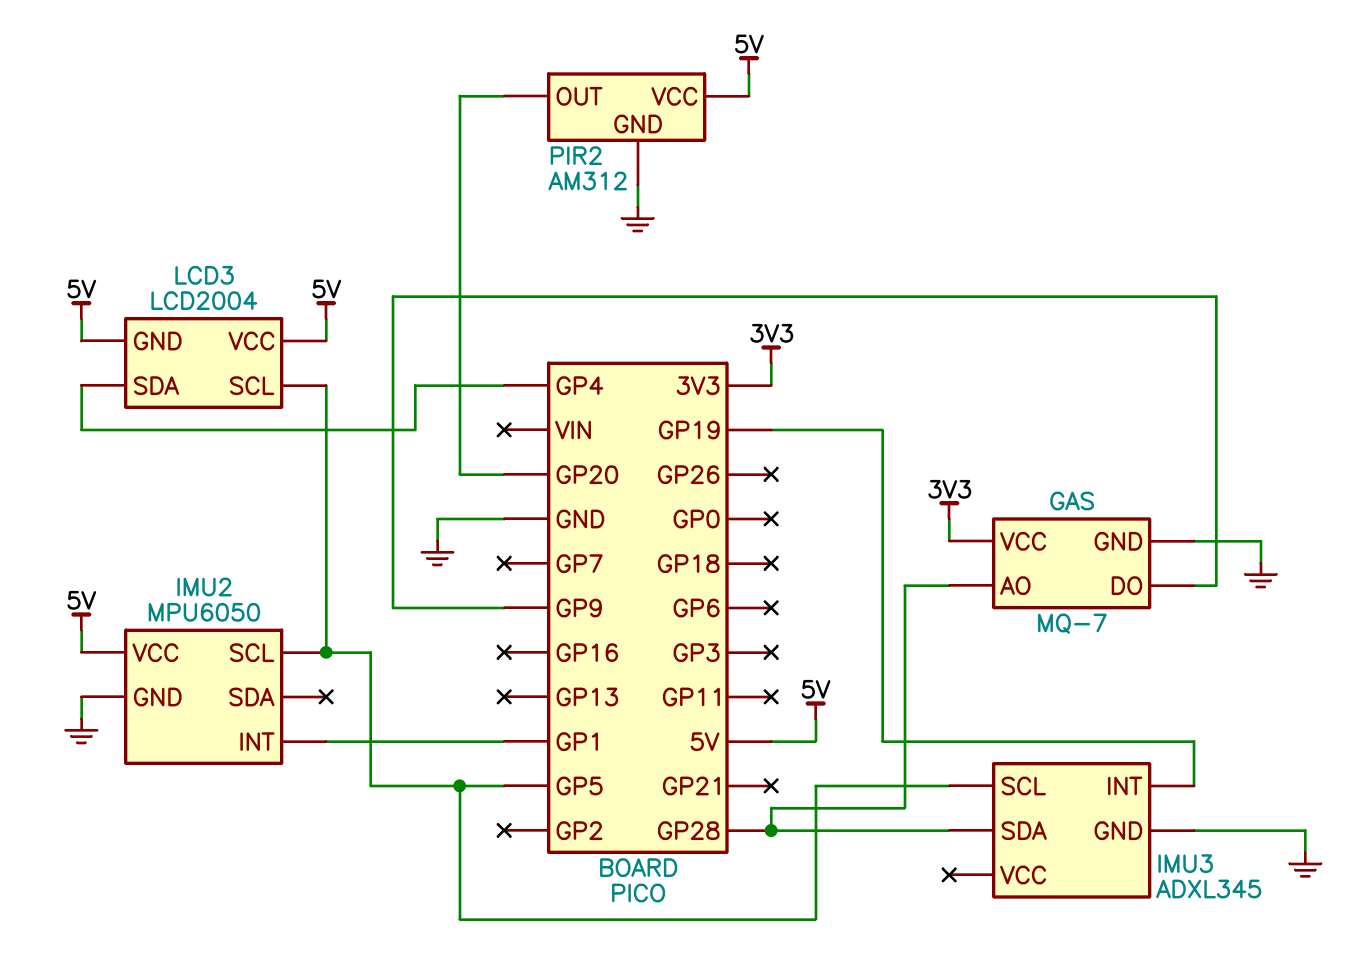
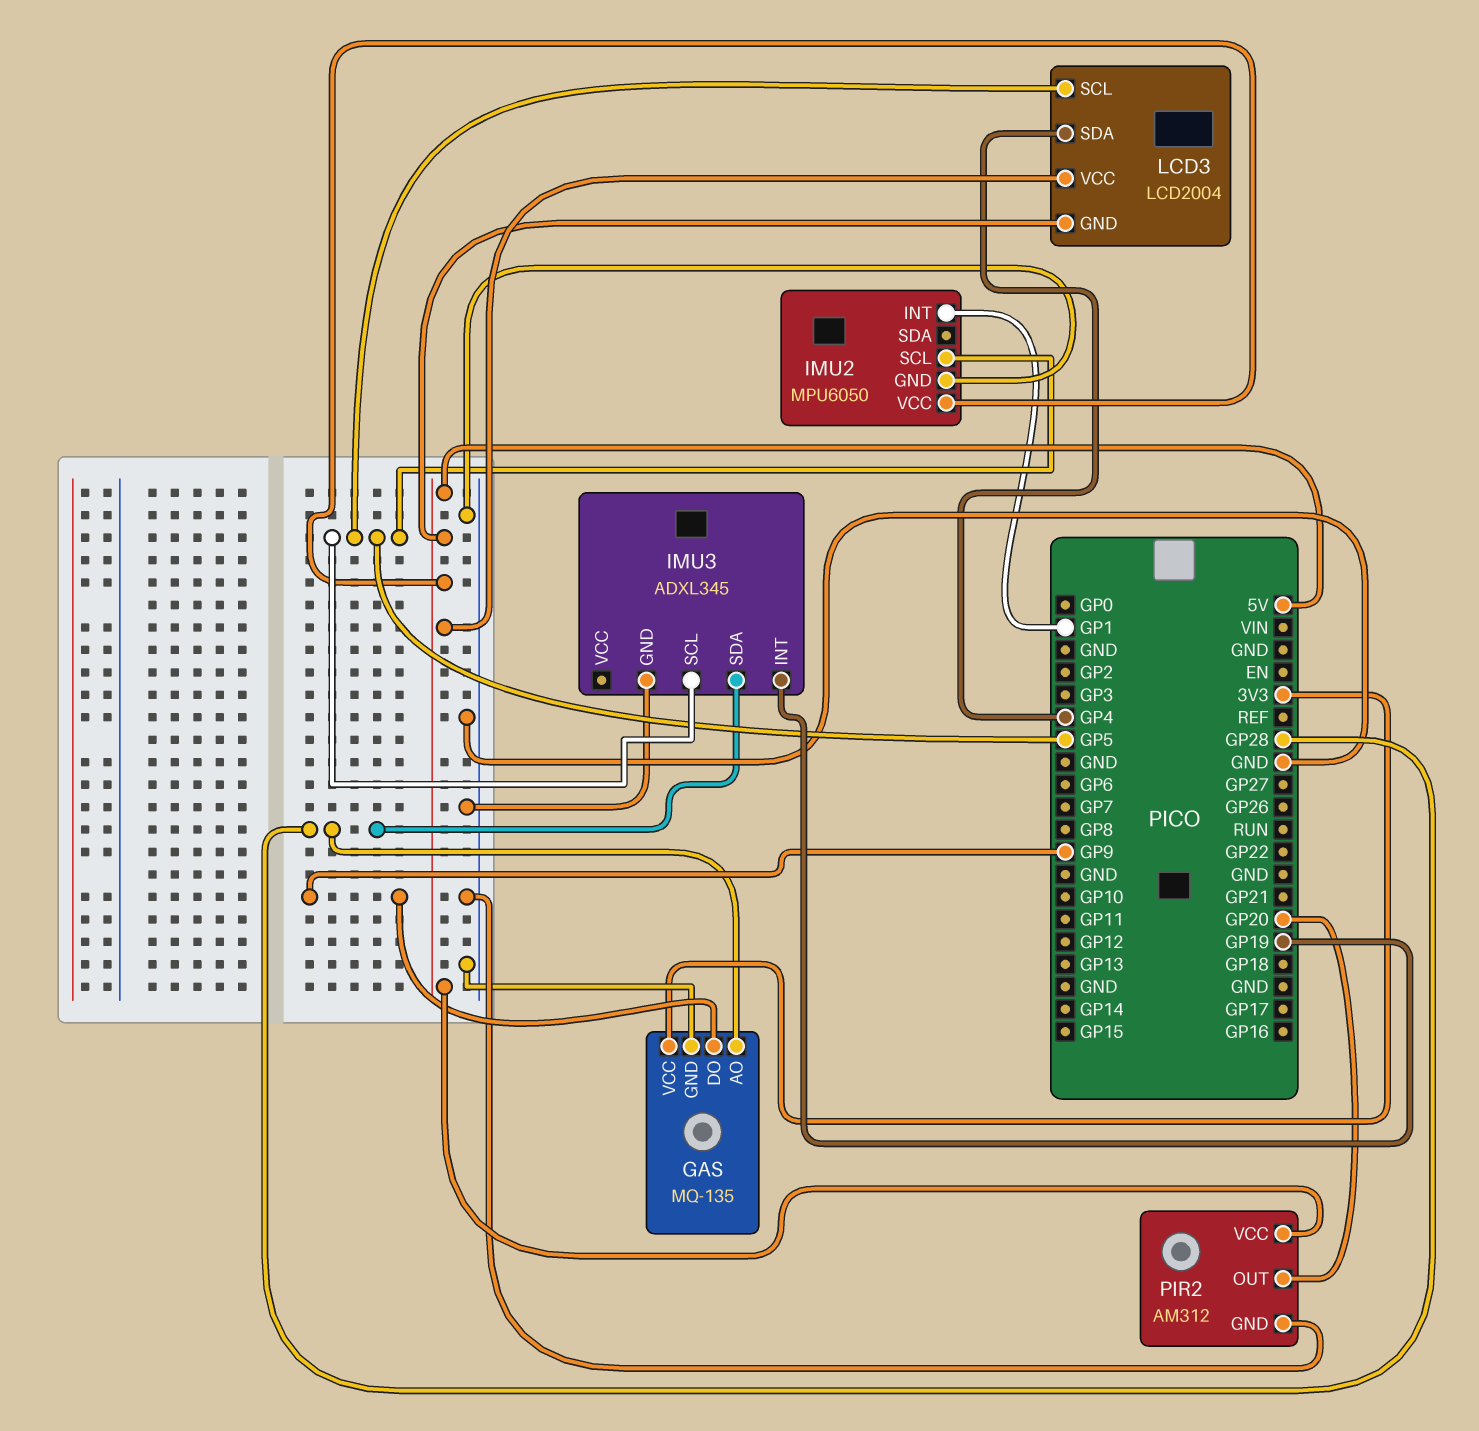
GAS: MQ-7 -> MQ-135

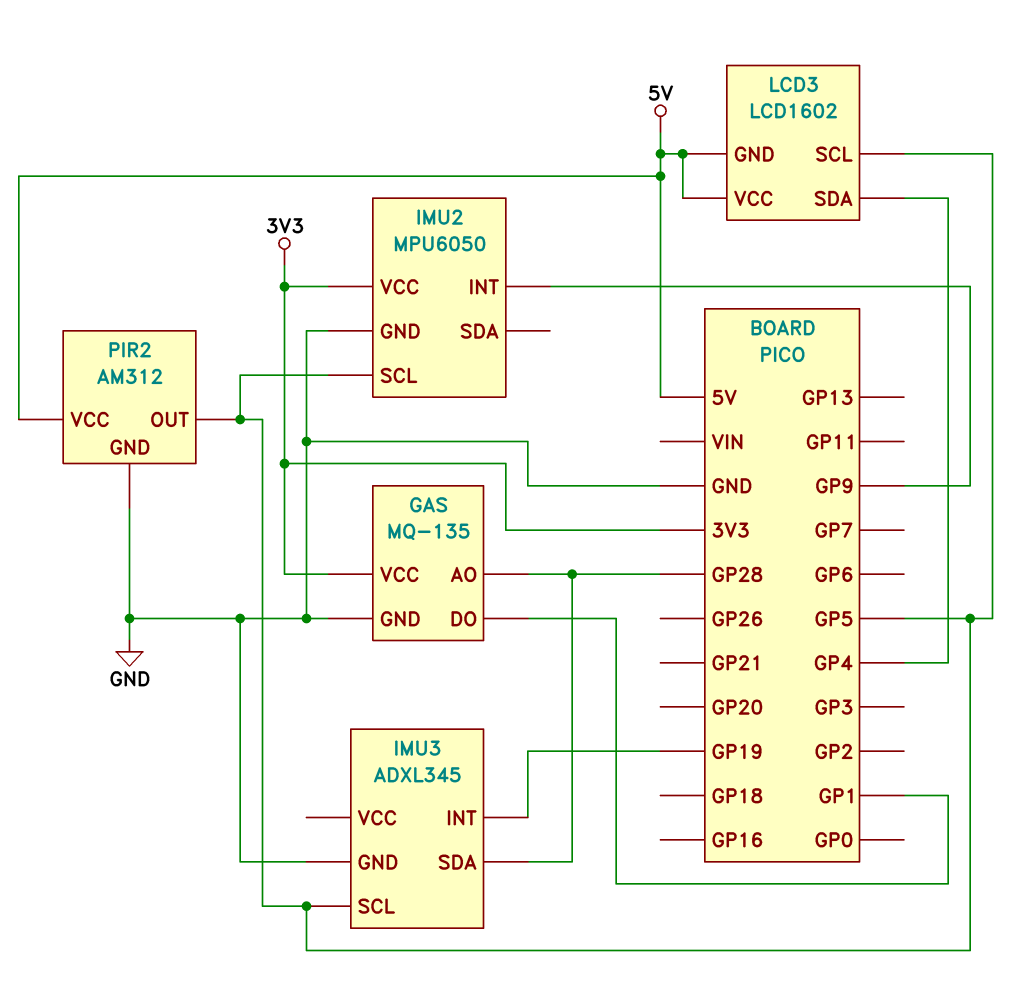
GAS pin DO: GP9 -> GP1
IMU2 pin INT: GP1 -> GP9
IMU2 pin VCC: 5V -> 3V3
LCD3: LCD2004 -> LCD1602
PIR2 pin OUT: GP20 -> GP5

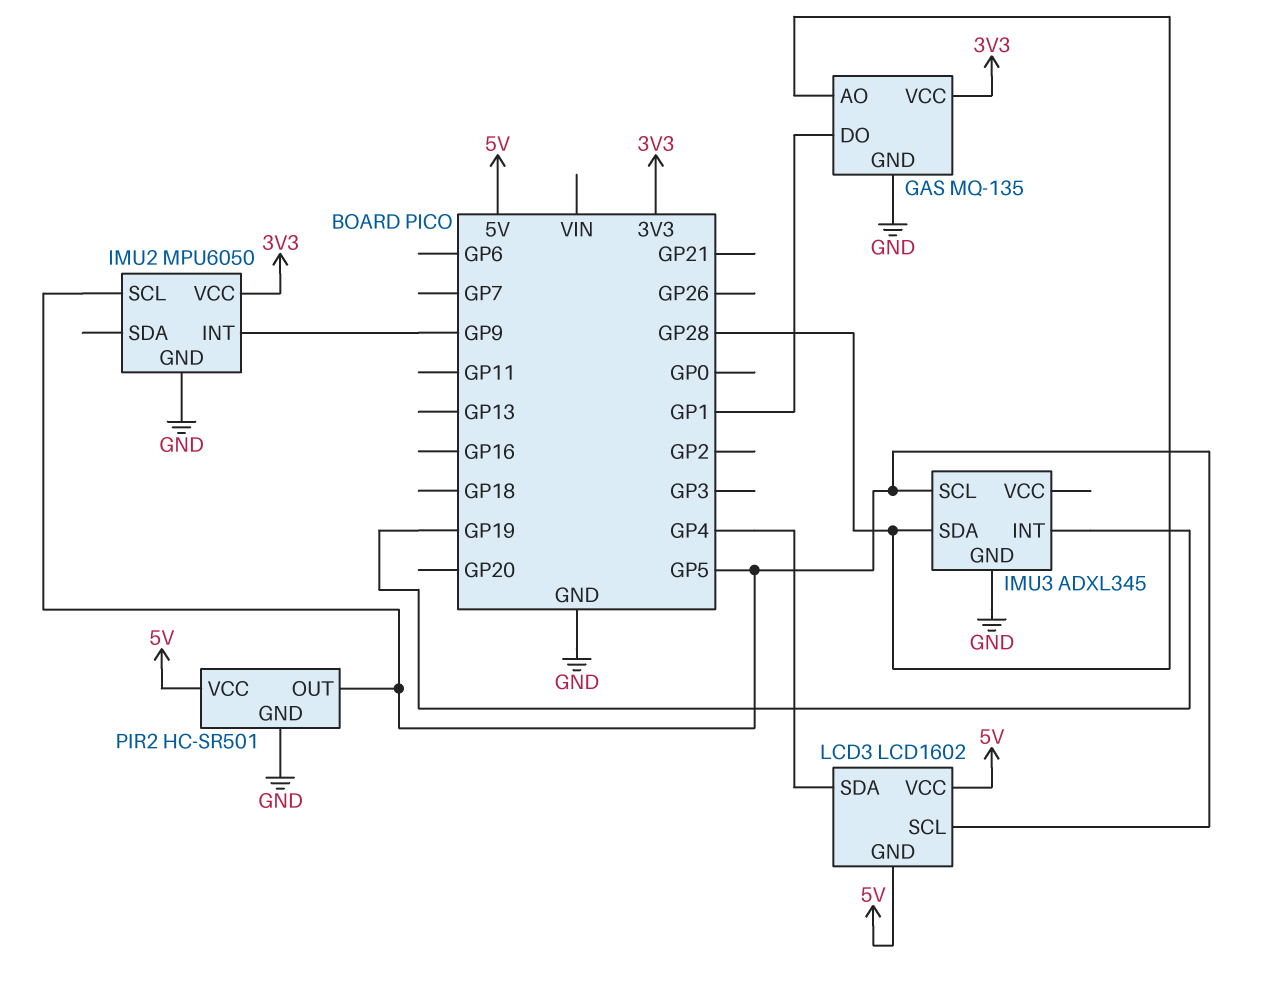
PIR2: AM312 -> HC-SR501

